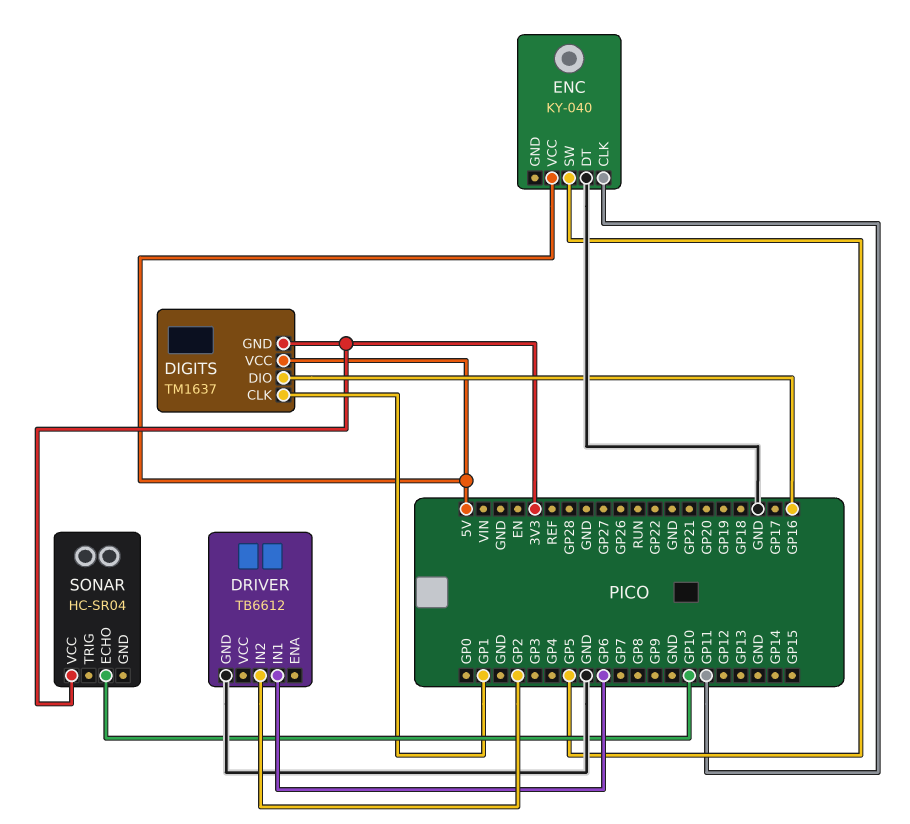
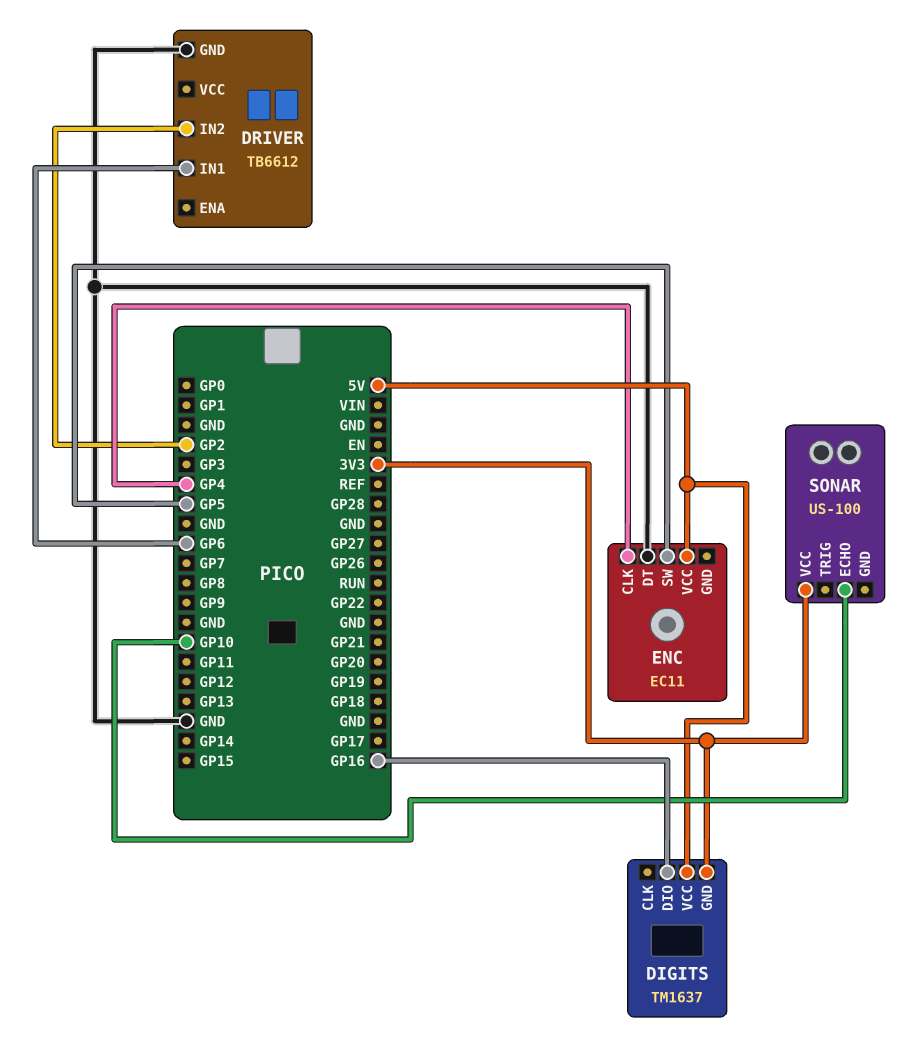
DIGITS pin CLK: GP1 -> none
ENC: KY-040 -> EC11
ENC pin CLK: GP11 -> GP4
SONAR: HC-SR04 -> US-100

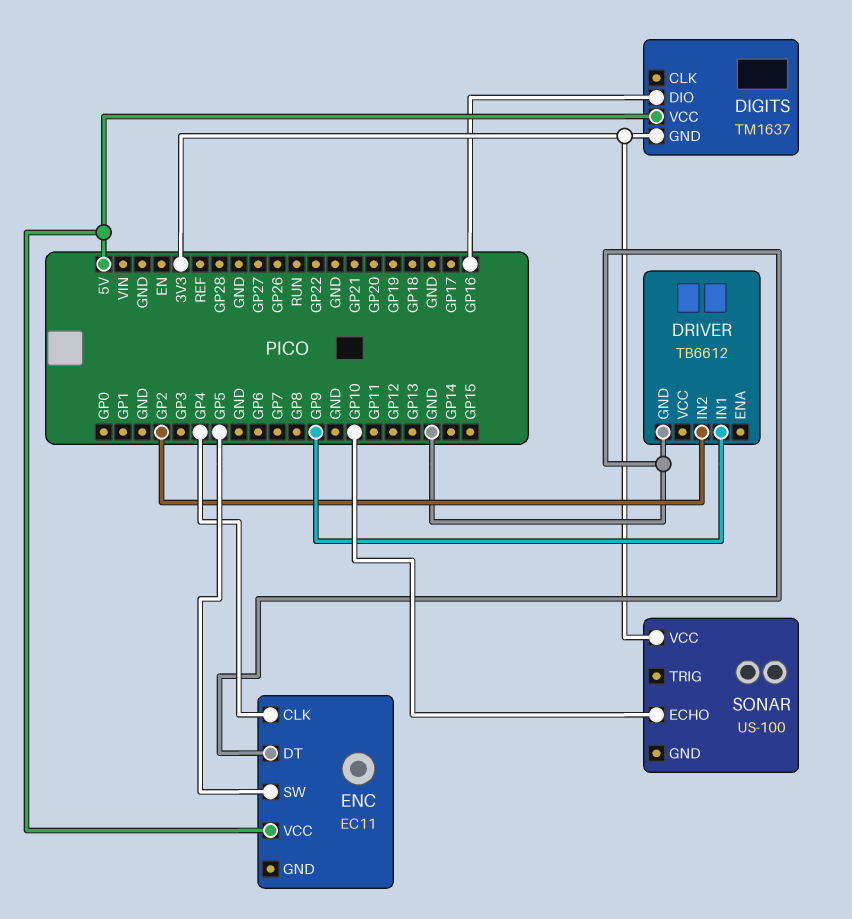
DRIVER pin IN1: GP6 -> GP9

